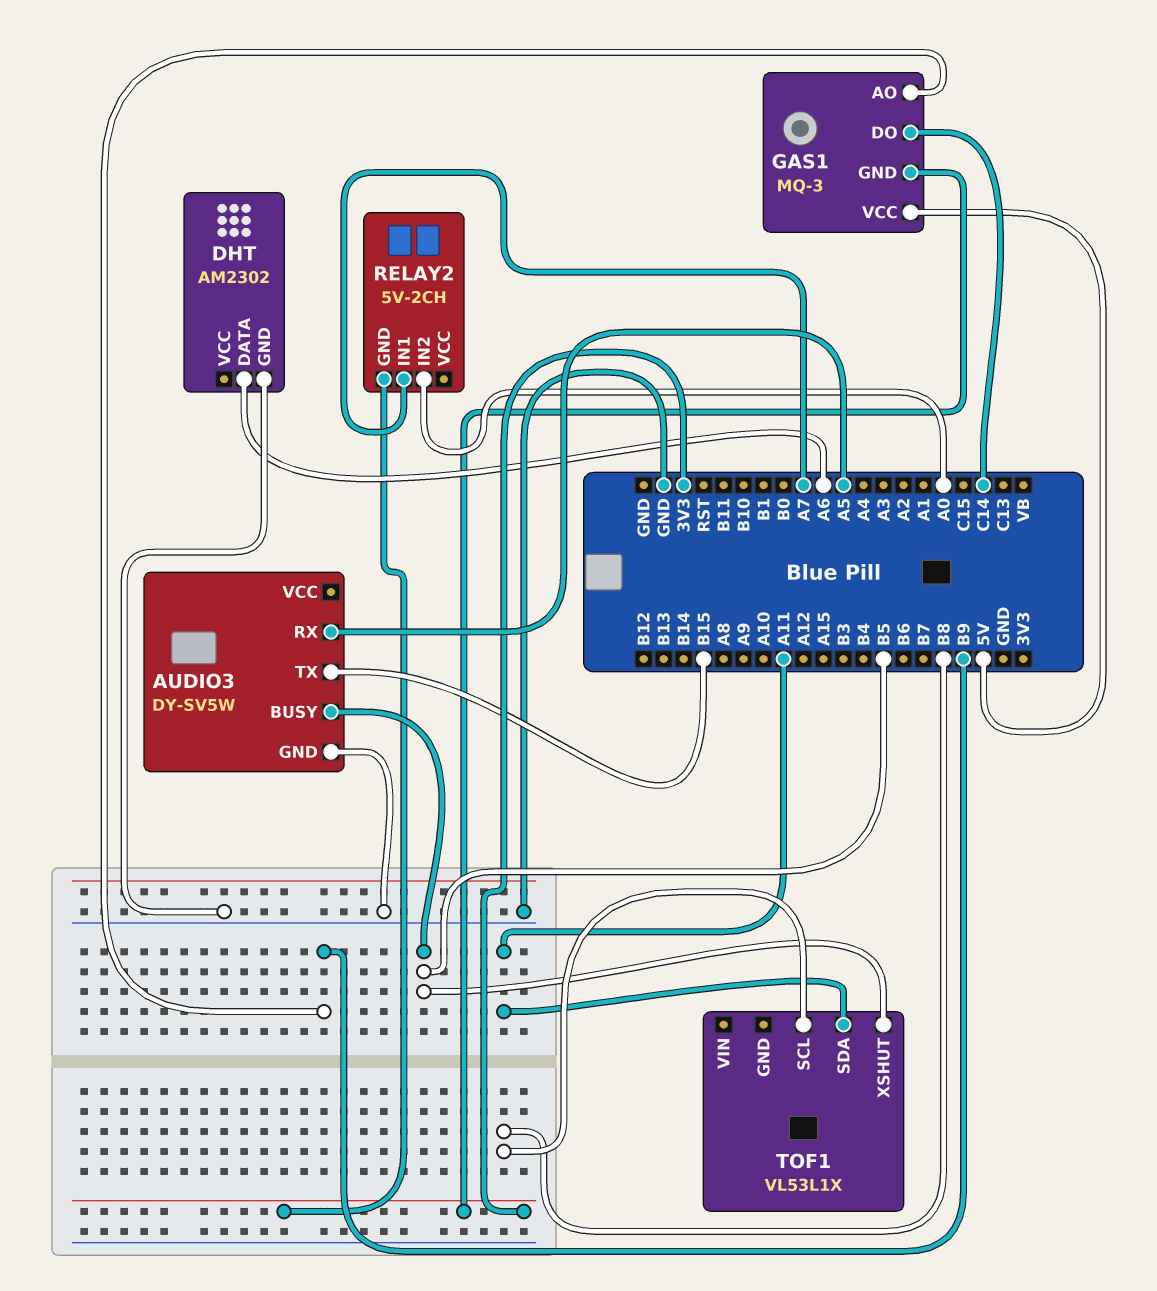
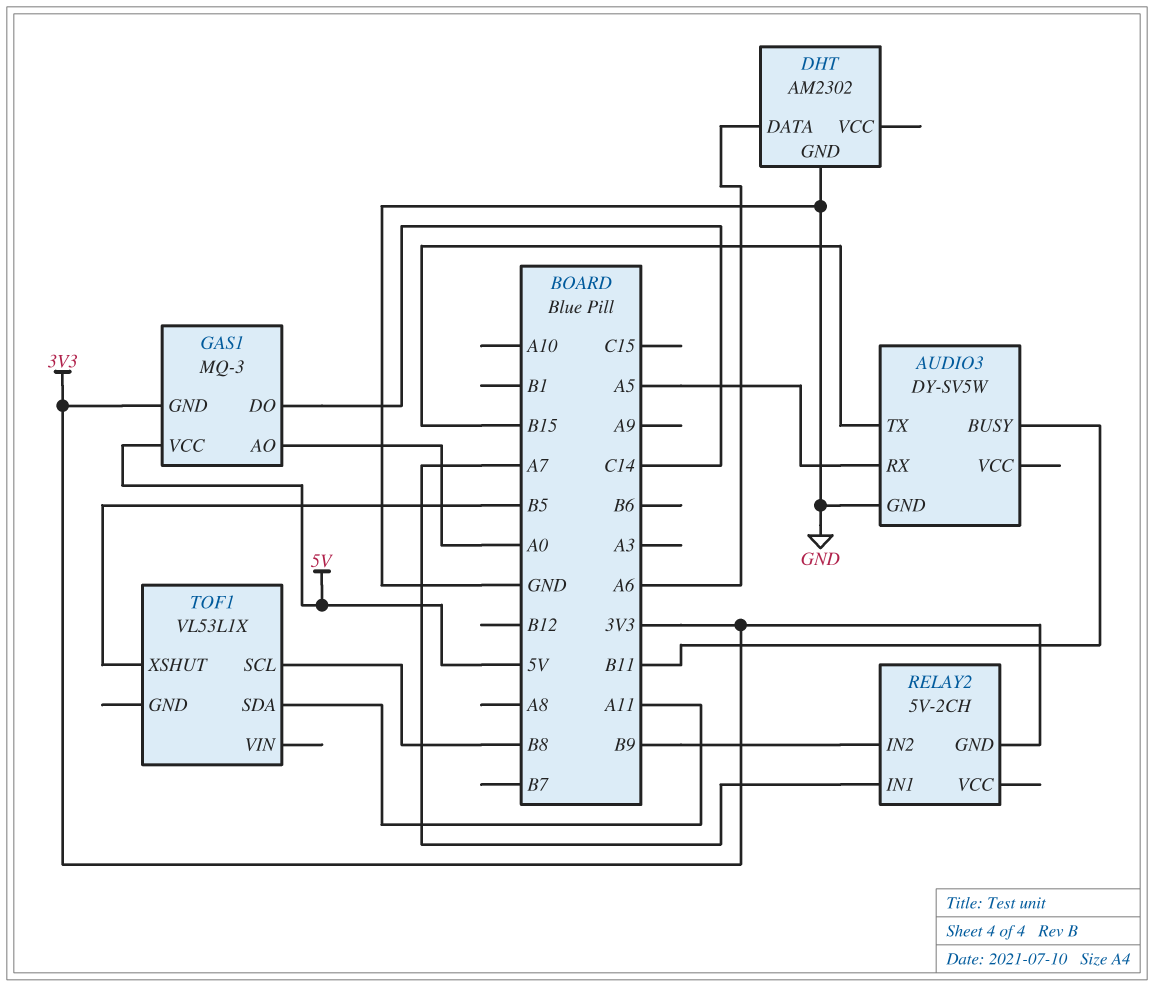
AUDIO3 pin BUSY: B5 -> B11
GAS1 pin AO: B9 -> A0
RELAY2 pin IN2: A0 -> B9

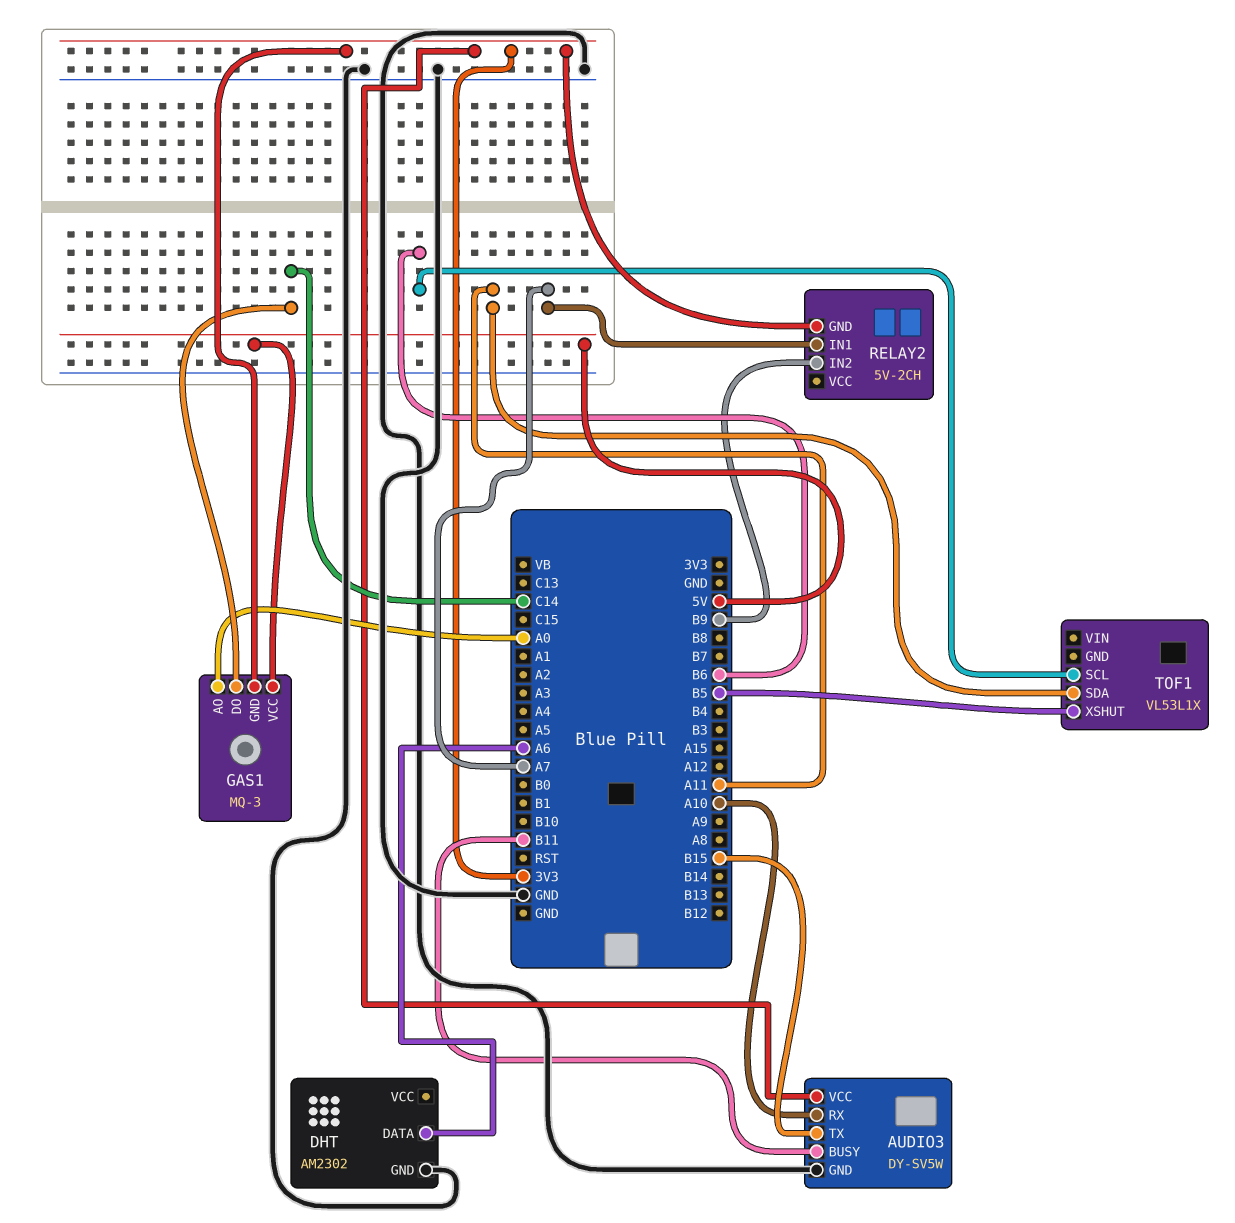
AUDIO3 pin RX: A5 -> A10
AUDIO3 pin VCC: none -> 3V3
TOF1 pin SCL: B8 -> B6

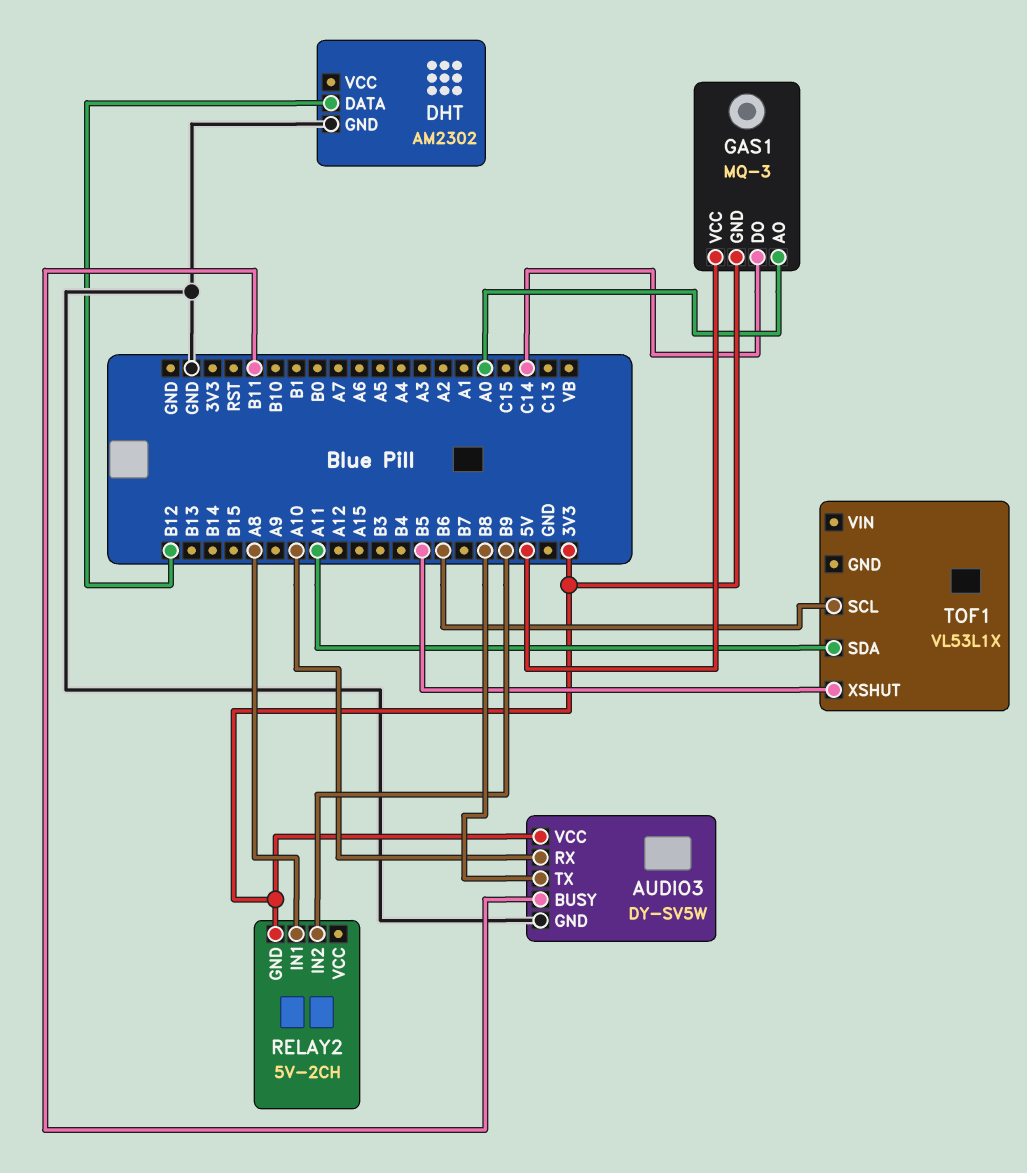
AUDIO3 pin TX: B15 -> B8
DHT pin DATA: A6 -> B12
RELAY2 pin IN1: A7 -> A8

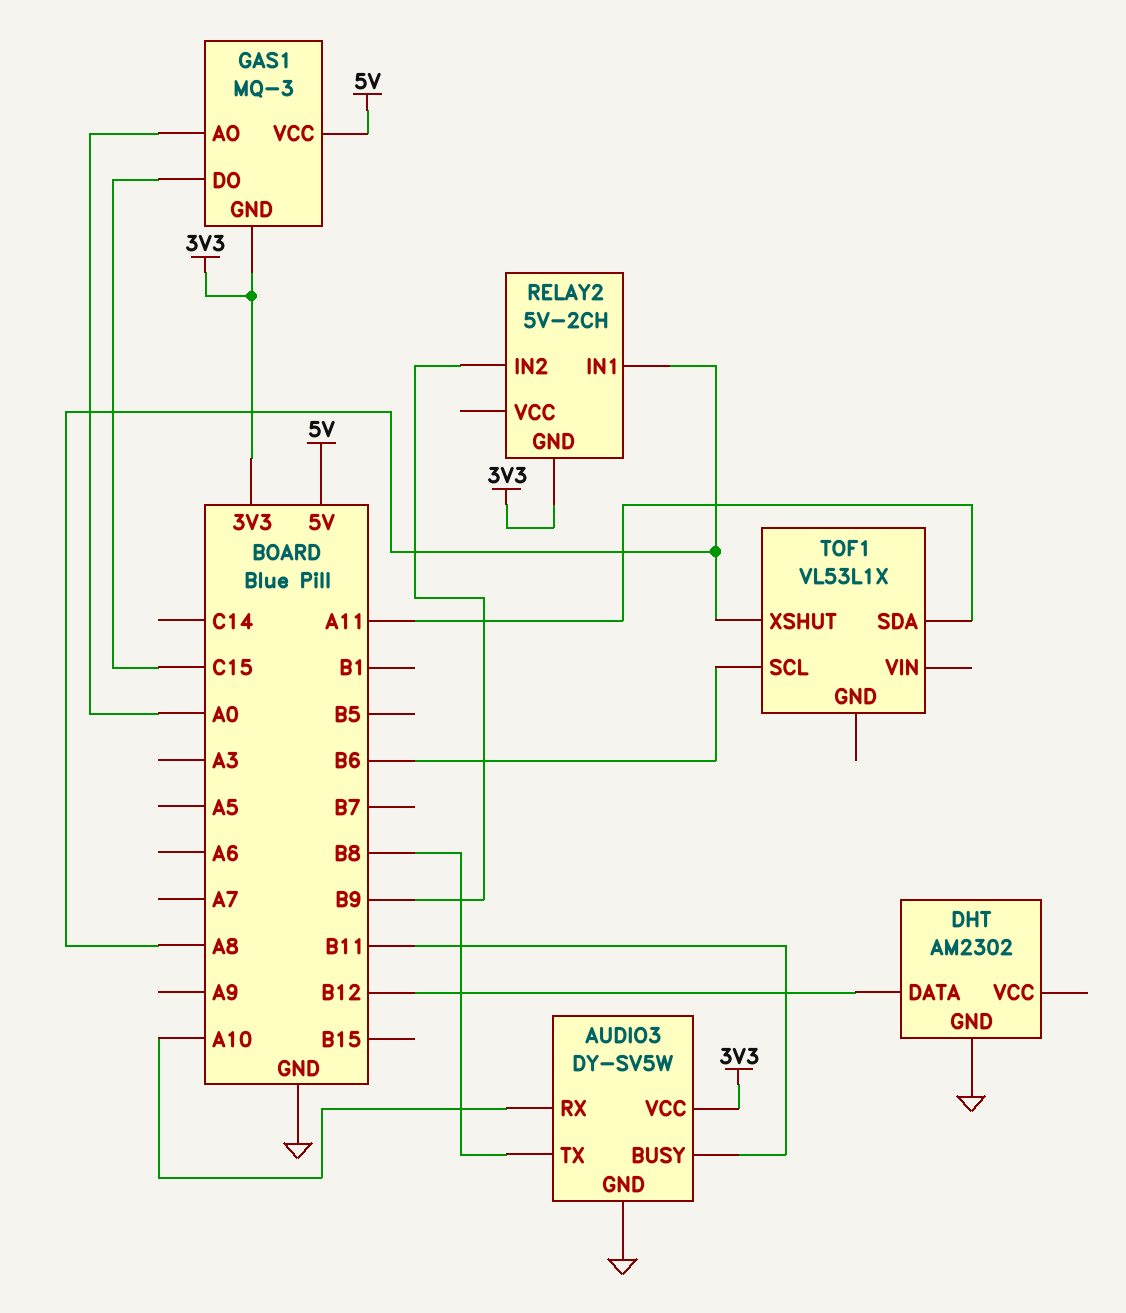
GAS1 pin DO: C14 -> C15
TOF1 pin XSHUT: B5 -> A8

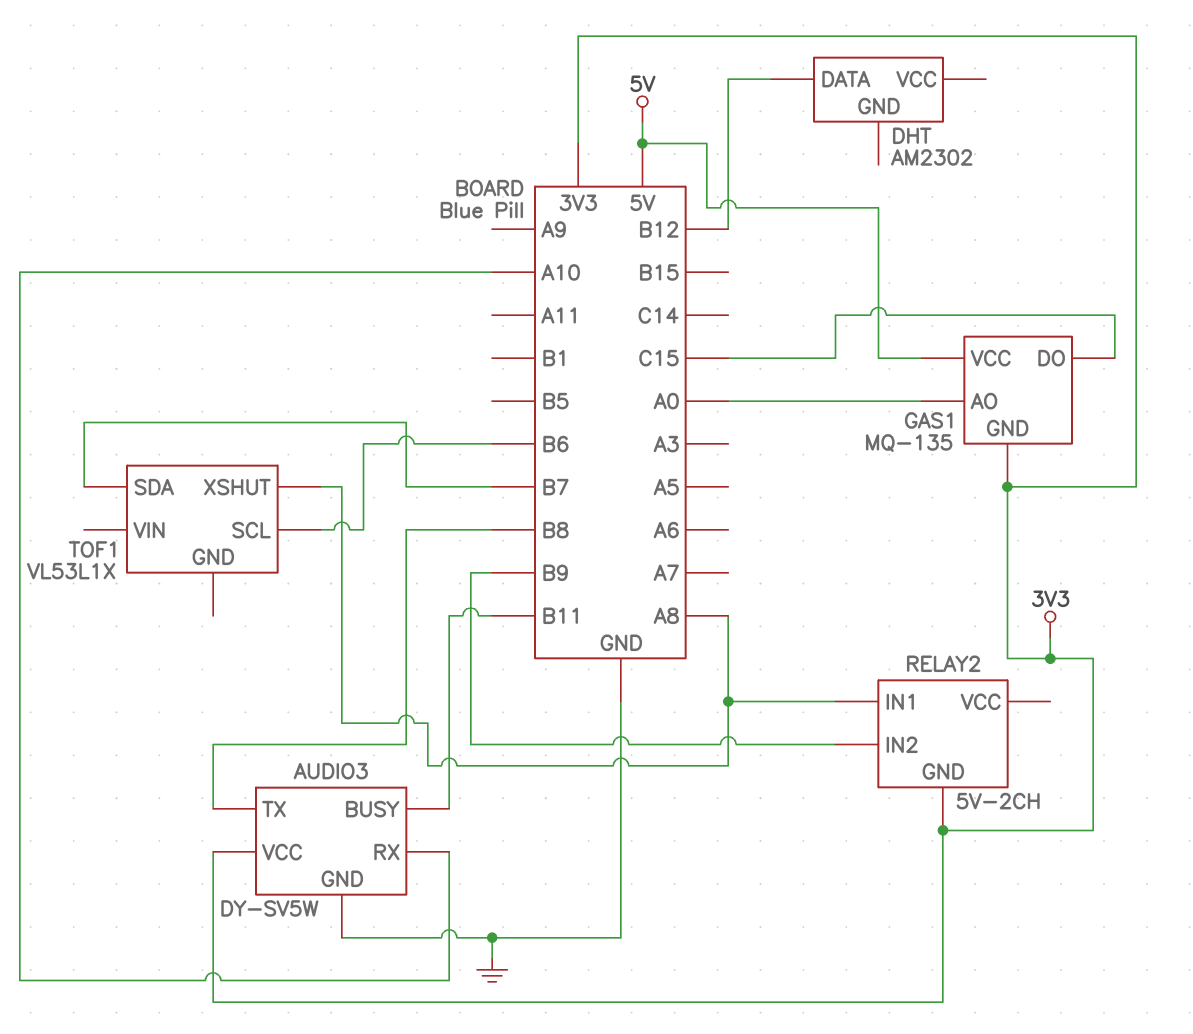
DHT pin GND: GND -> none
GAS1: MQ-3 -> MQ-135
TOF1 pin SDA: A11 -> B7

